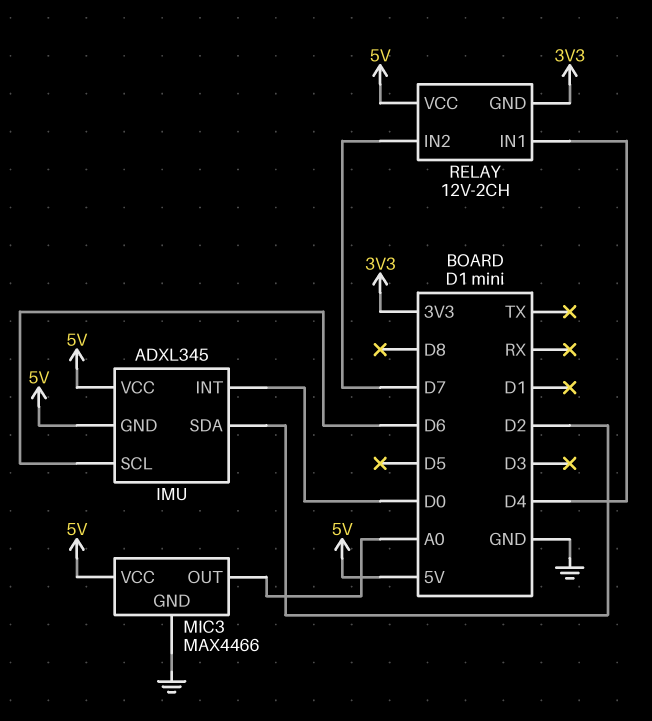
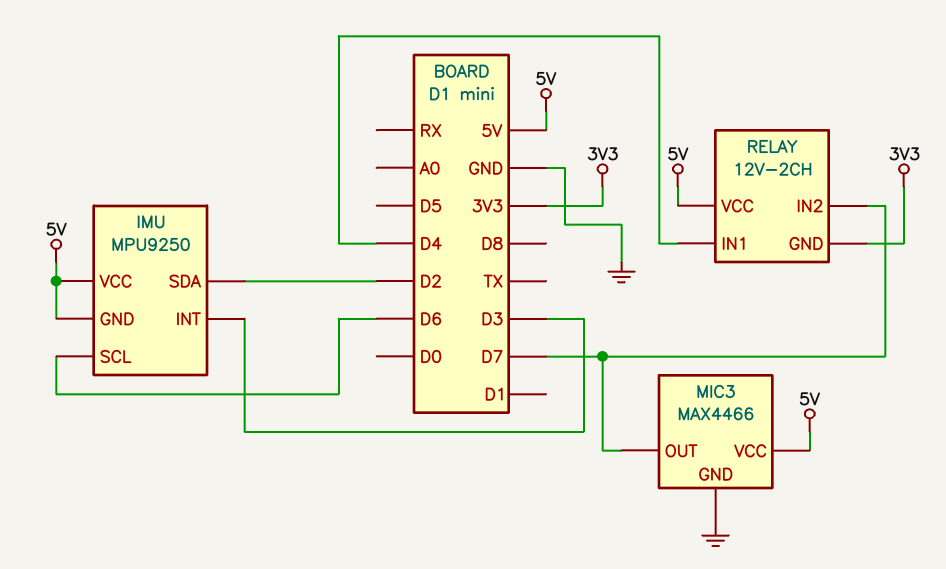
IMU: ADXL345 -> MPU9250
IMU pin INT: D0 -> D3
MIC3 pin OUT: A0 -> D7

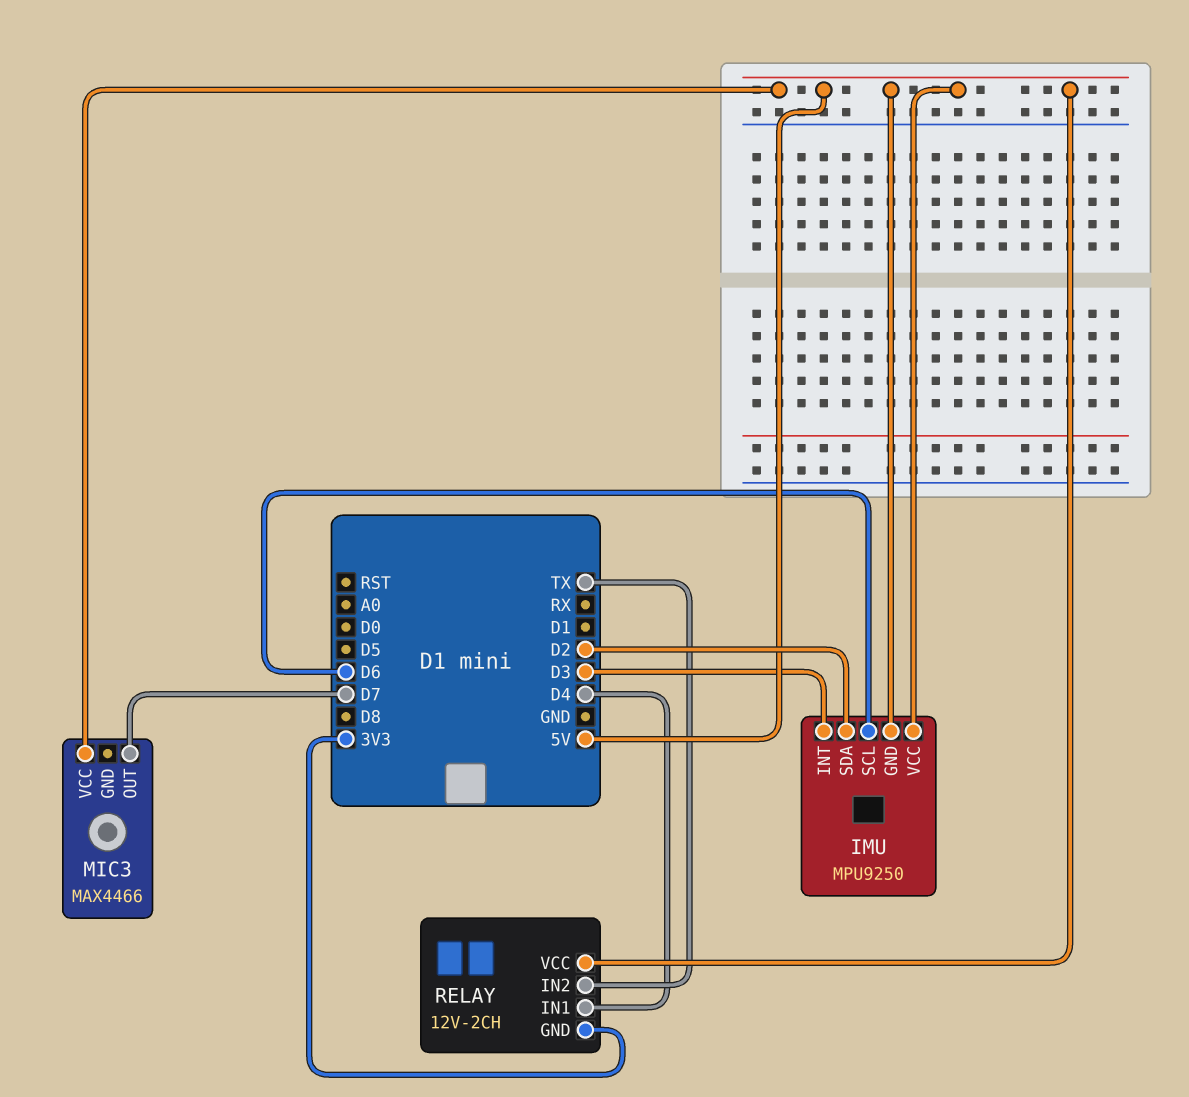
MIC3 pin GND: GND -> none
RELAY pin IN2: D7 -> TX

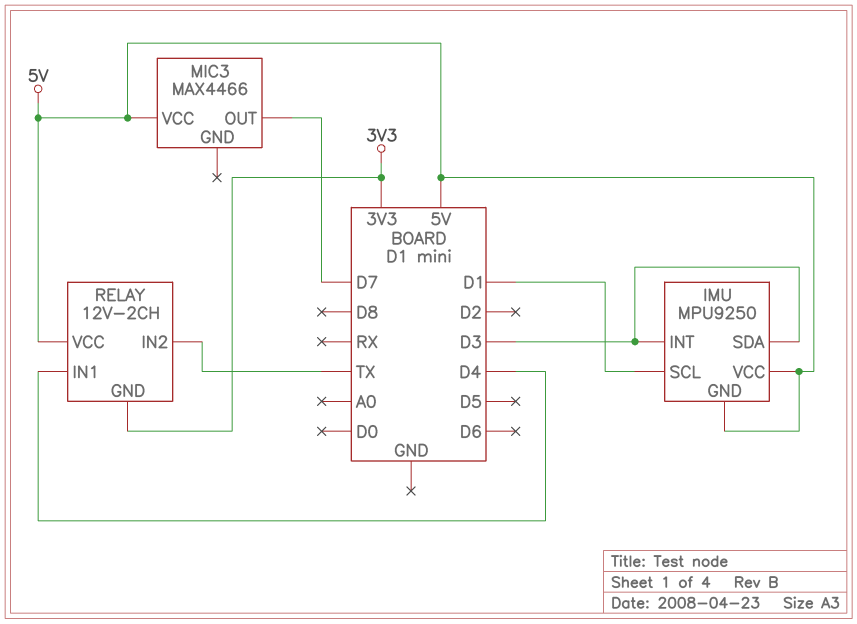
IMU pin SCL: D6 -> D1
IMU pin SDA: D2 -> D3

